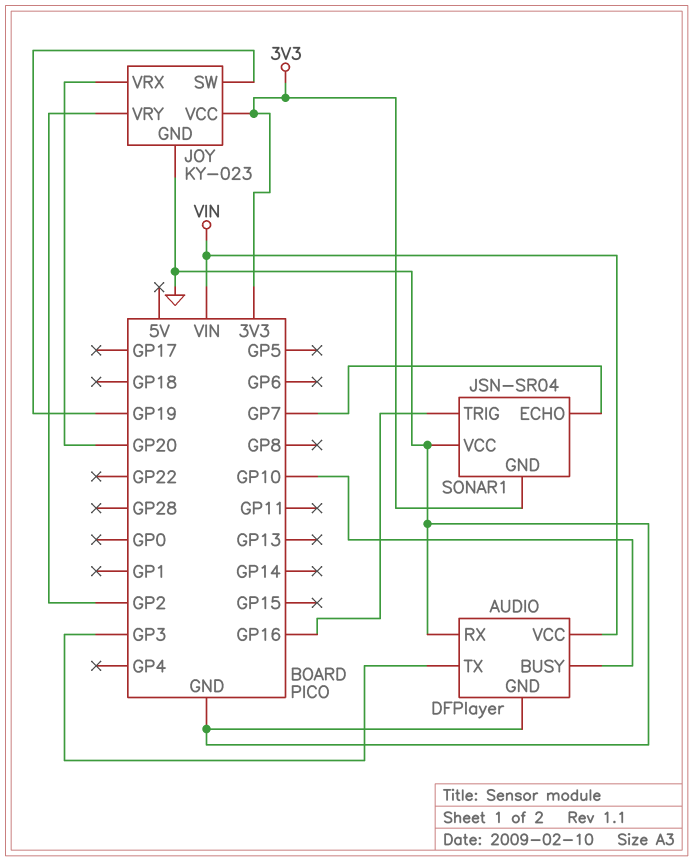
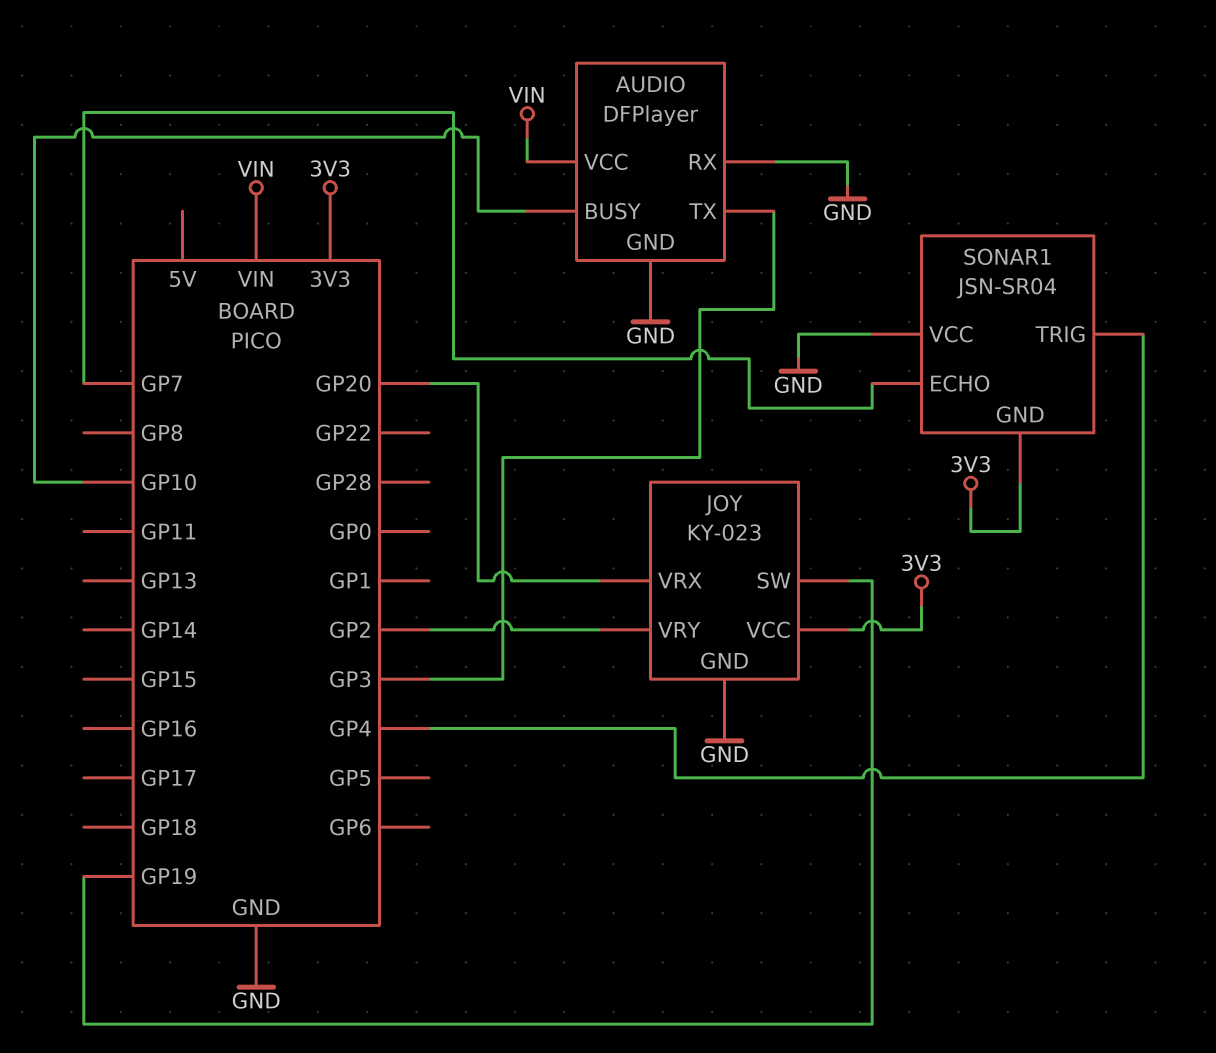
SONAR1 pin TRIG: GP16 -> GP4

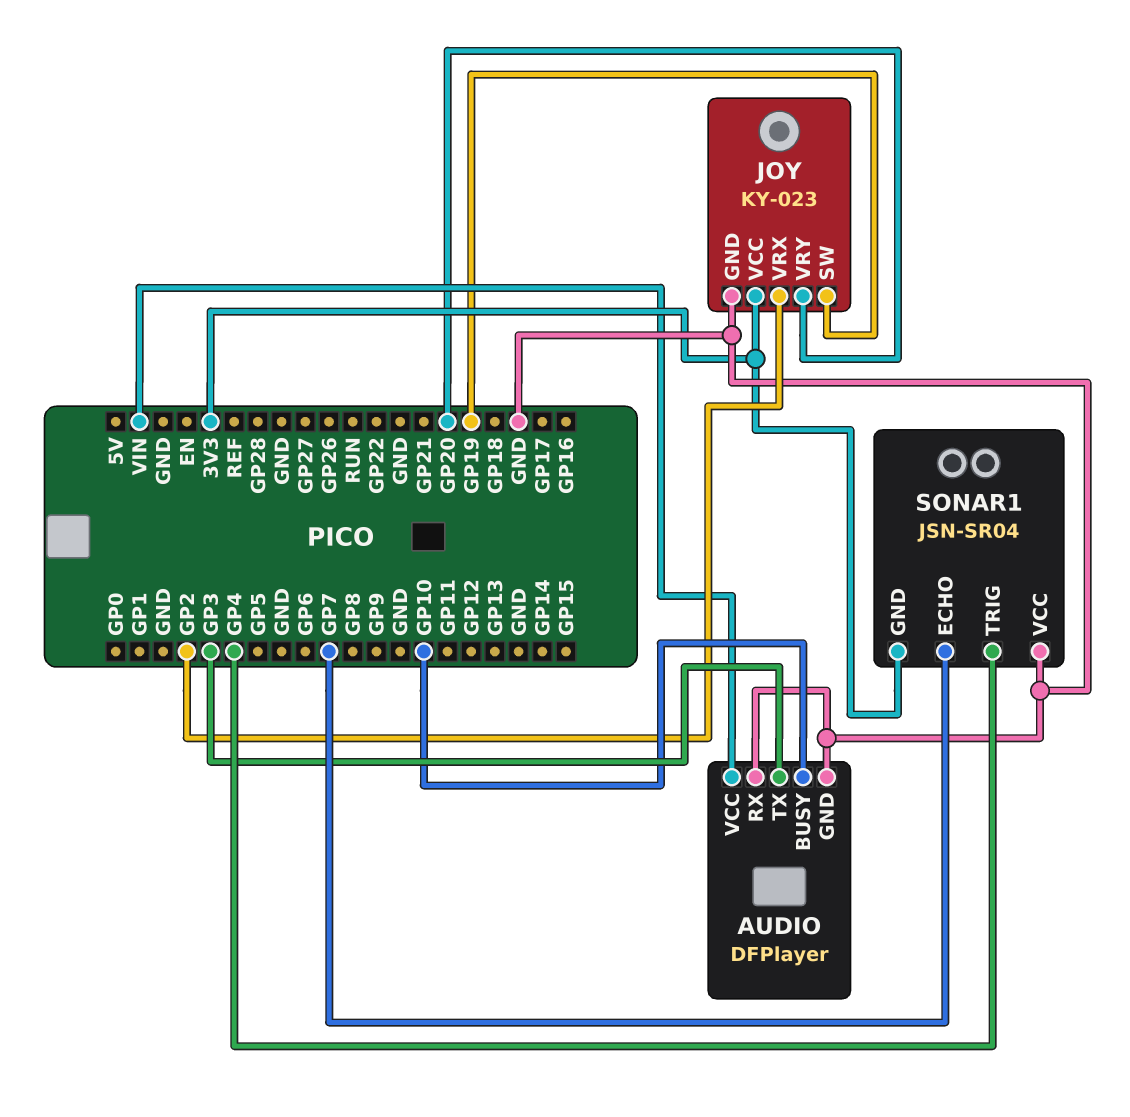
JOY pin VRX: GP20 -> GP2
JOY pin VRY: GP2 -> GP20

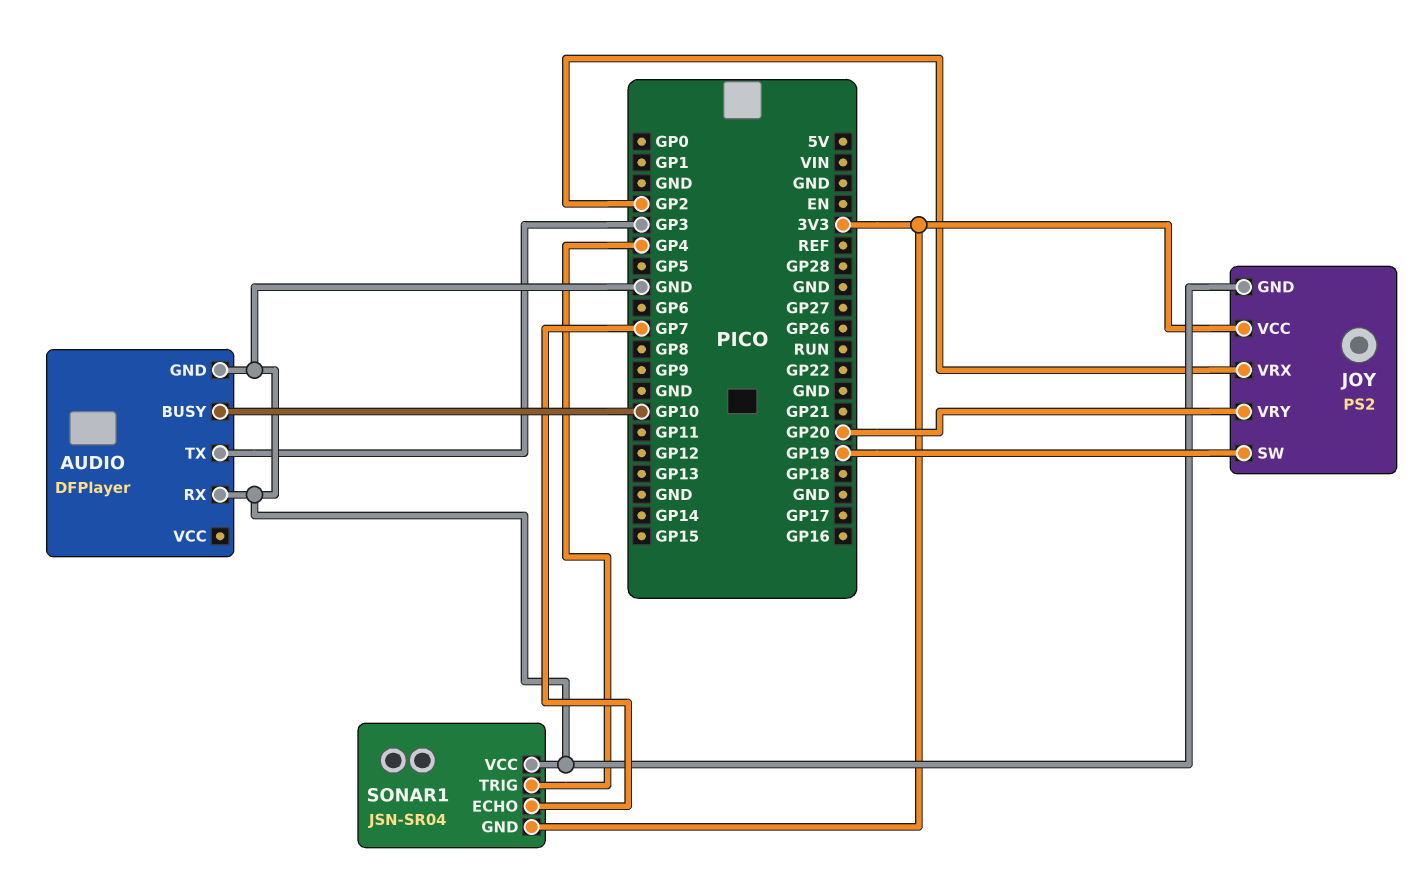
AUDIO pin VCC: VIN -> none
JOY: KY-023 -> PS2

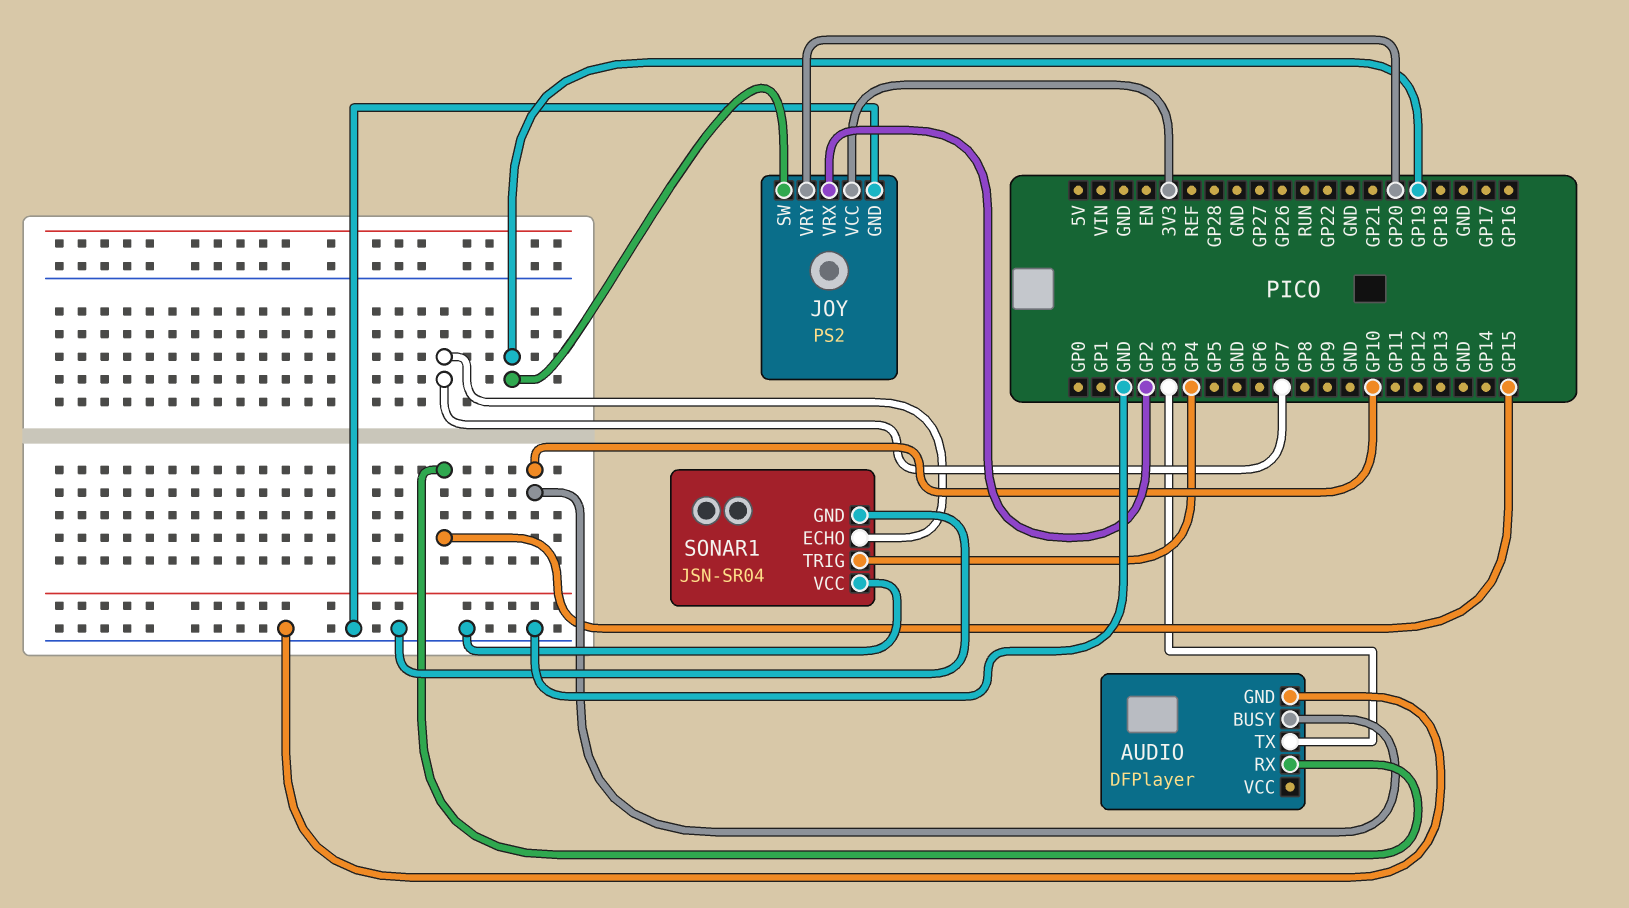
AUDIO pin RX: GND -> GP15
SONAR1 pin GND: 3V3 -> GND

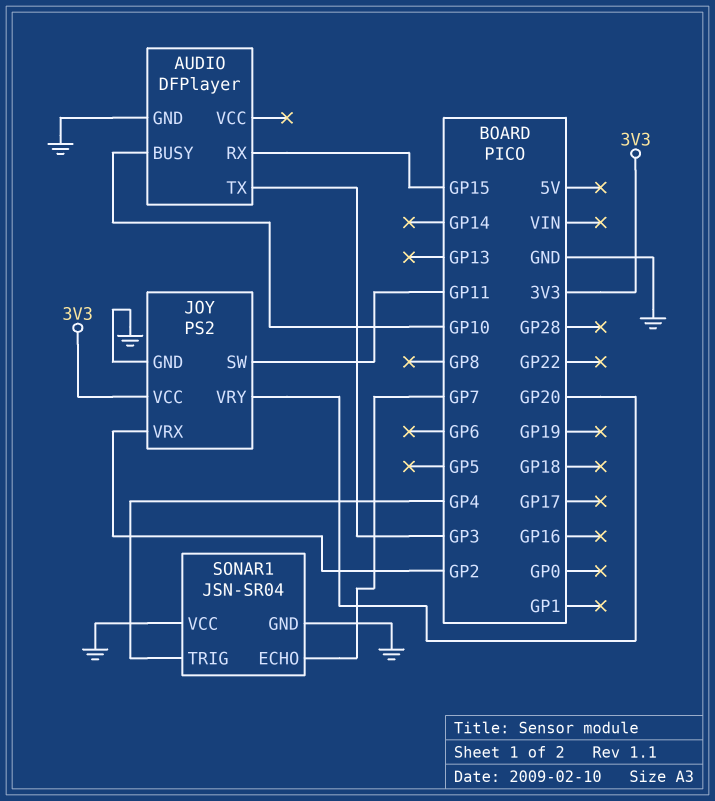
JOY pin SW: GP19 -> GP11

